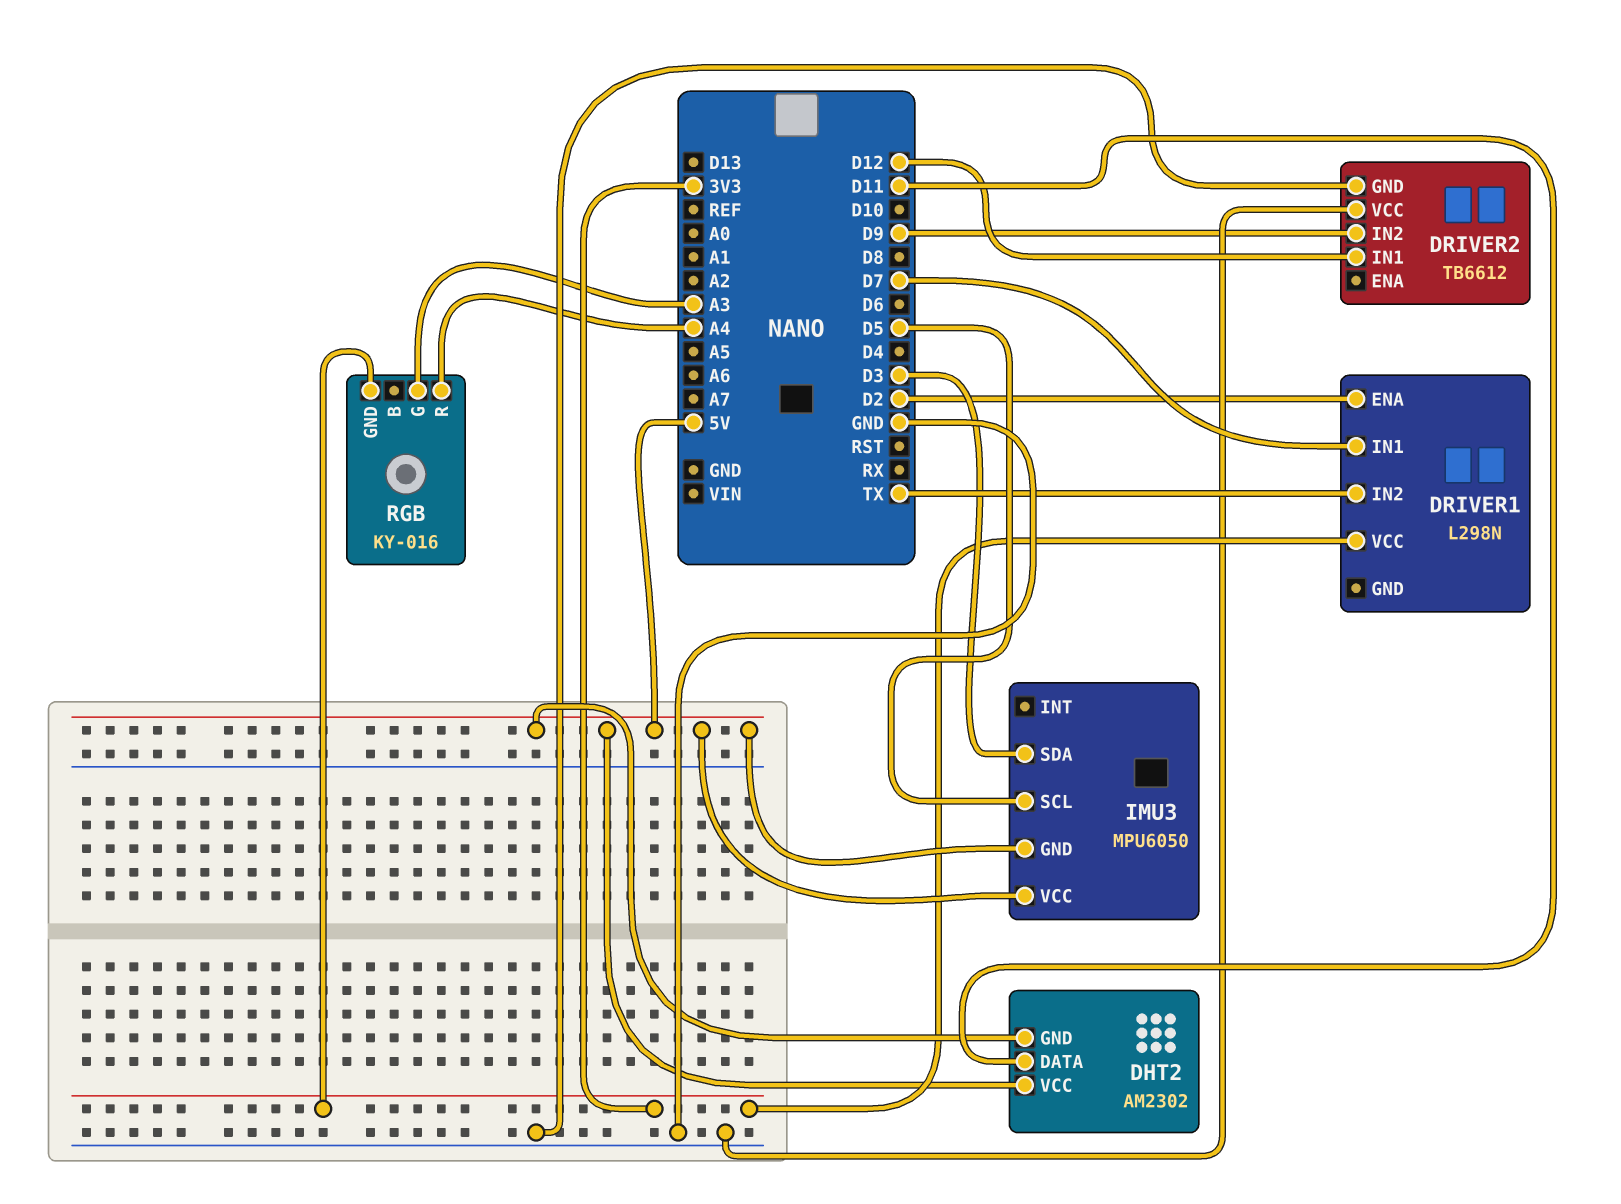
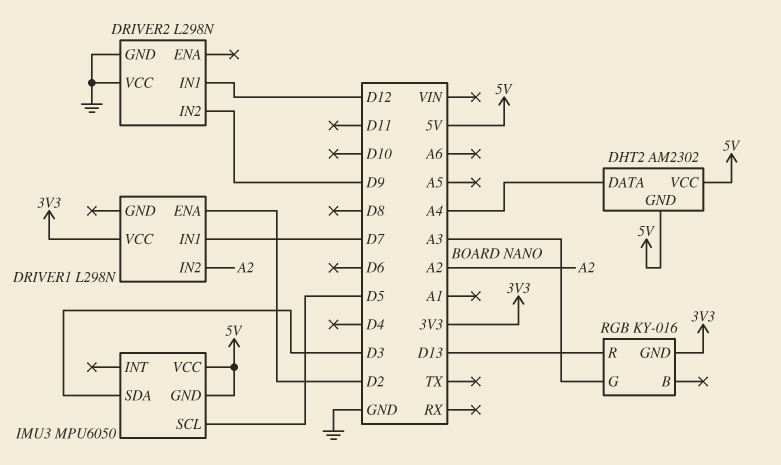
DHT2 pin DATA: D11 -> A4
DRIVER1 pin IN2: TX -> A2
DRIVER2: TB6612 -> L298N
RGB pin R: A4 -> D13

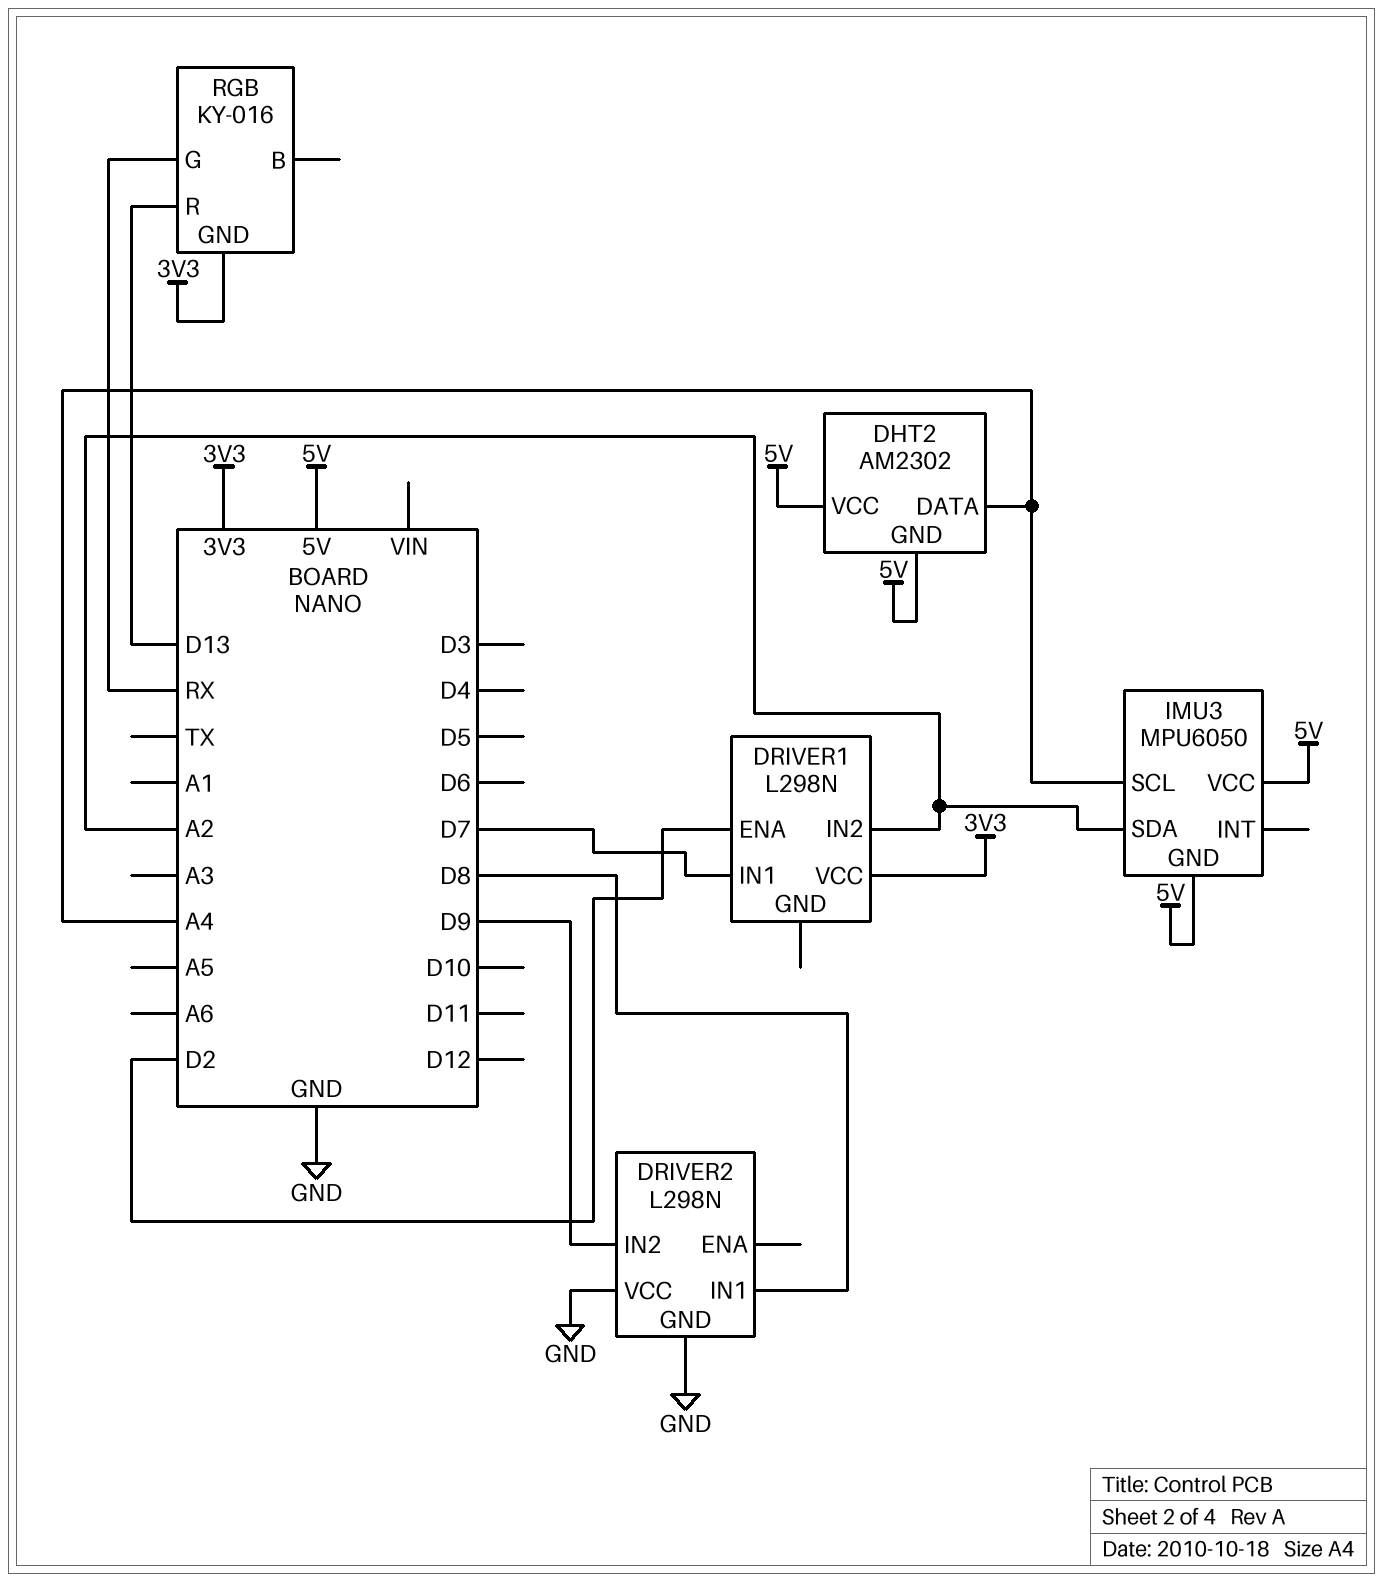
DRIVER2 pin IN1: D12 -> D8
IMU3 pin SCL: D5 -> A4
IMU3 pin SDA: D3 -> A2
RGB pin G: A3 -> RX

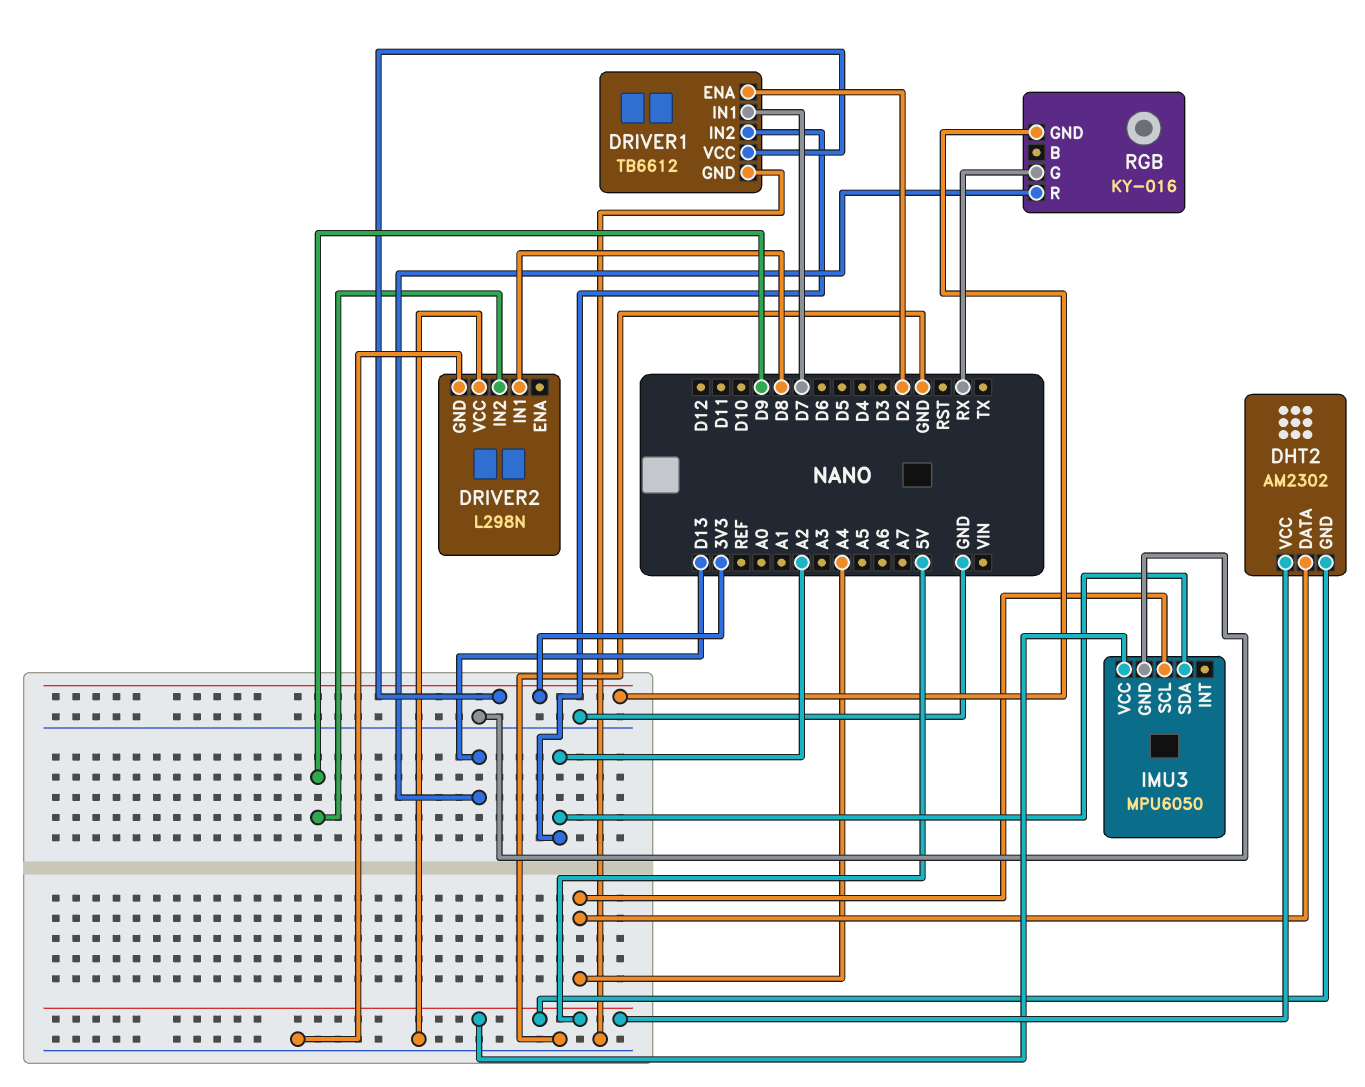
DRIVER1: L298N -> TB6612
DRIVER1 pin GND: none -> GND
IMU3 pin GND: 5V -> GND

